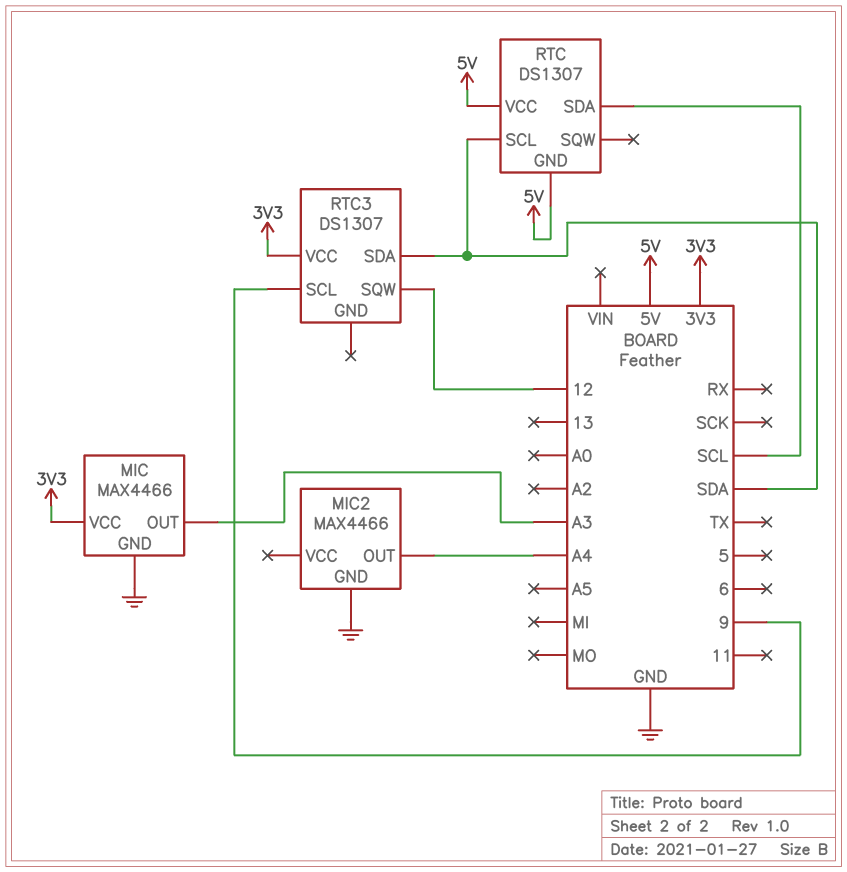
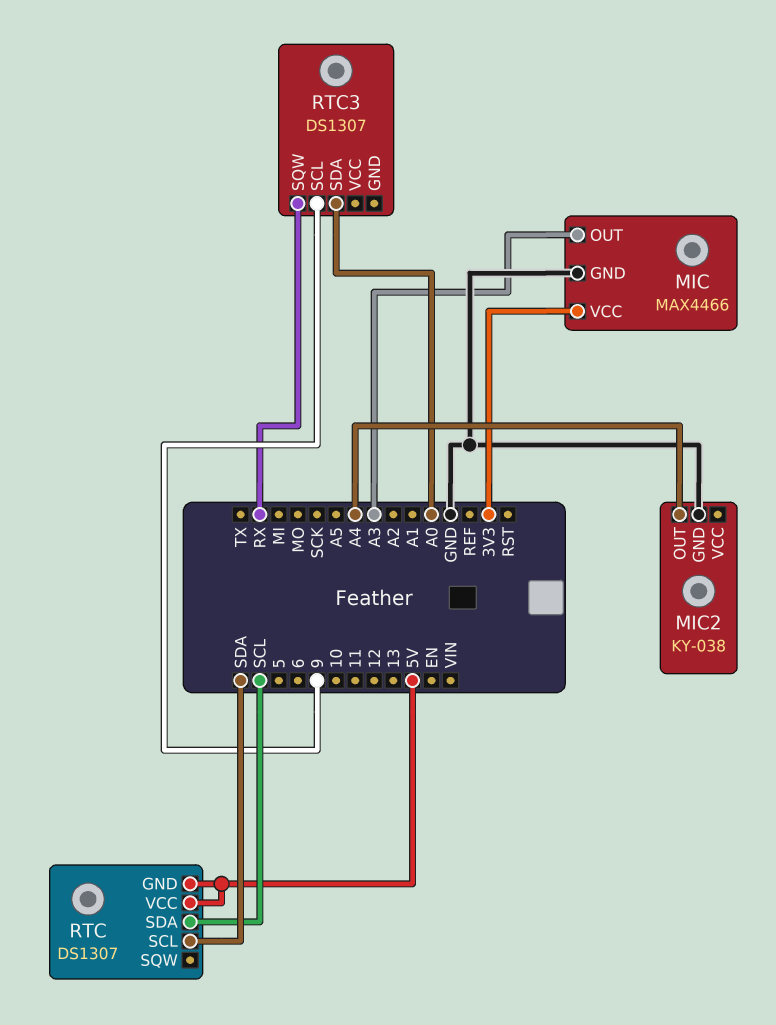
MIC2: MAX4466 -> KY-038
RTC3 pin SDA: SDA -> A0
RTC3 pin SQW: 12 -> RX
RTC3 pin VCC: 3V3 -> none

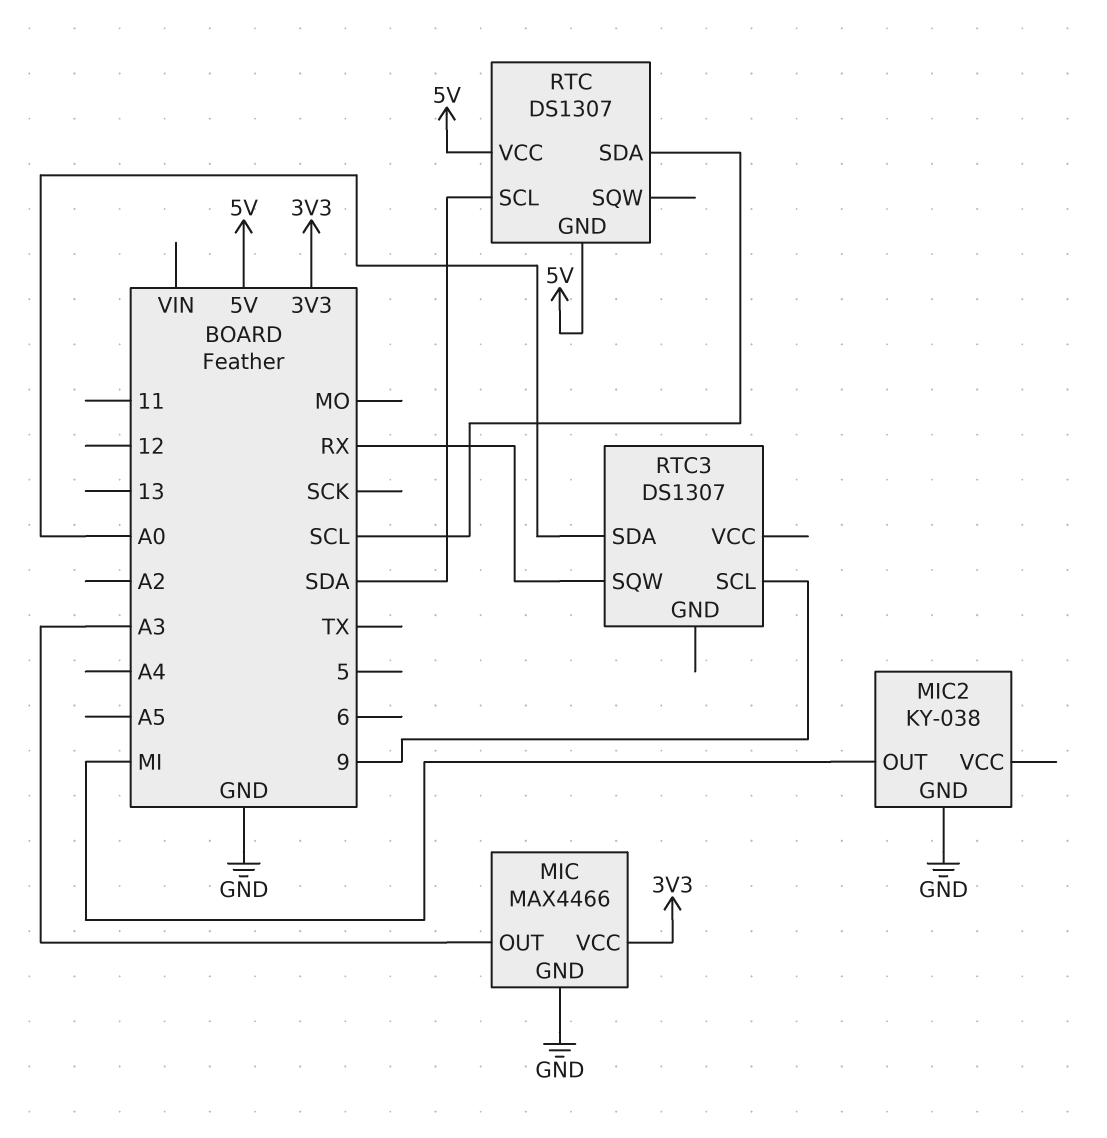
MIC2 pin OUT: A4 -> MI

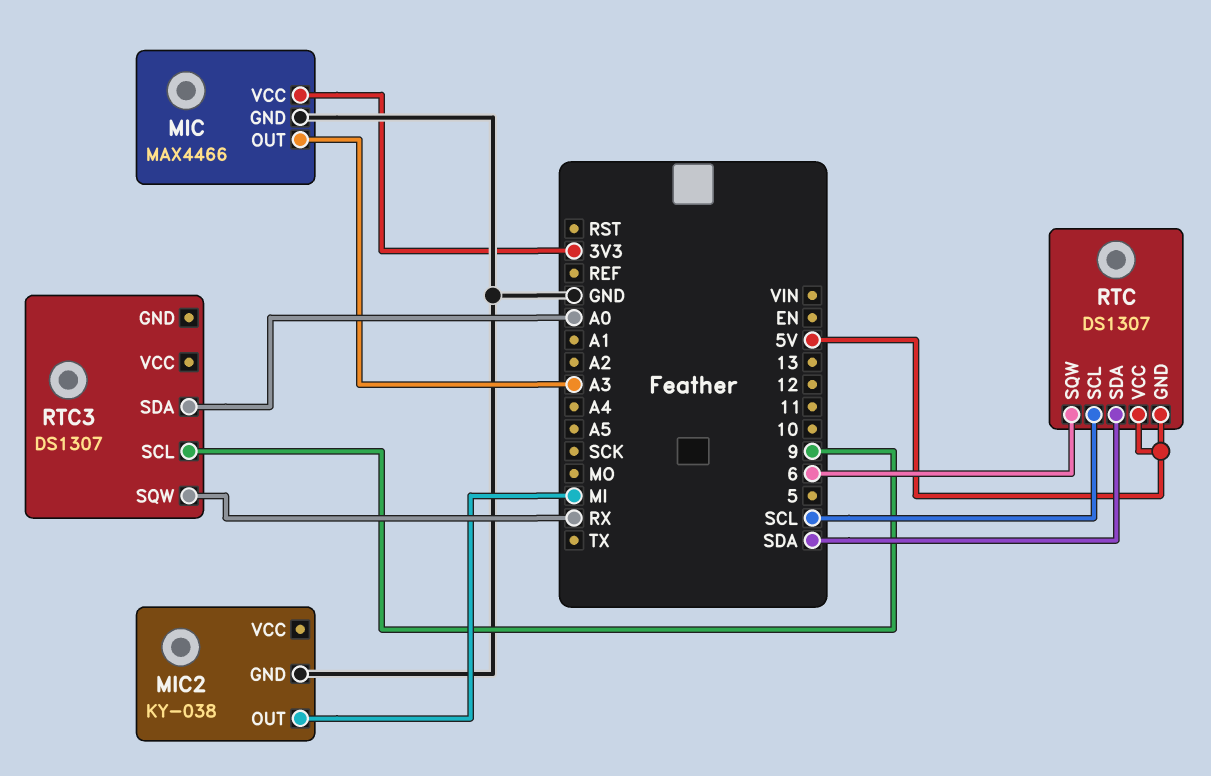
RTC pin SCL: SDA -> SCL
RTC pin SDA: SCL -> SDA
RTC pin SQW: none -> 6

